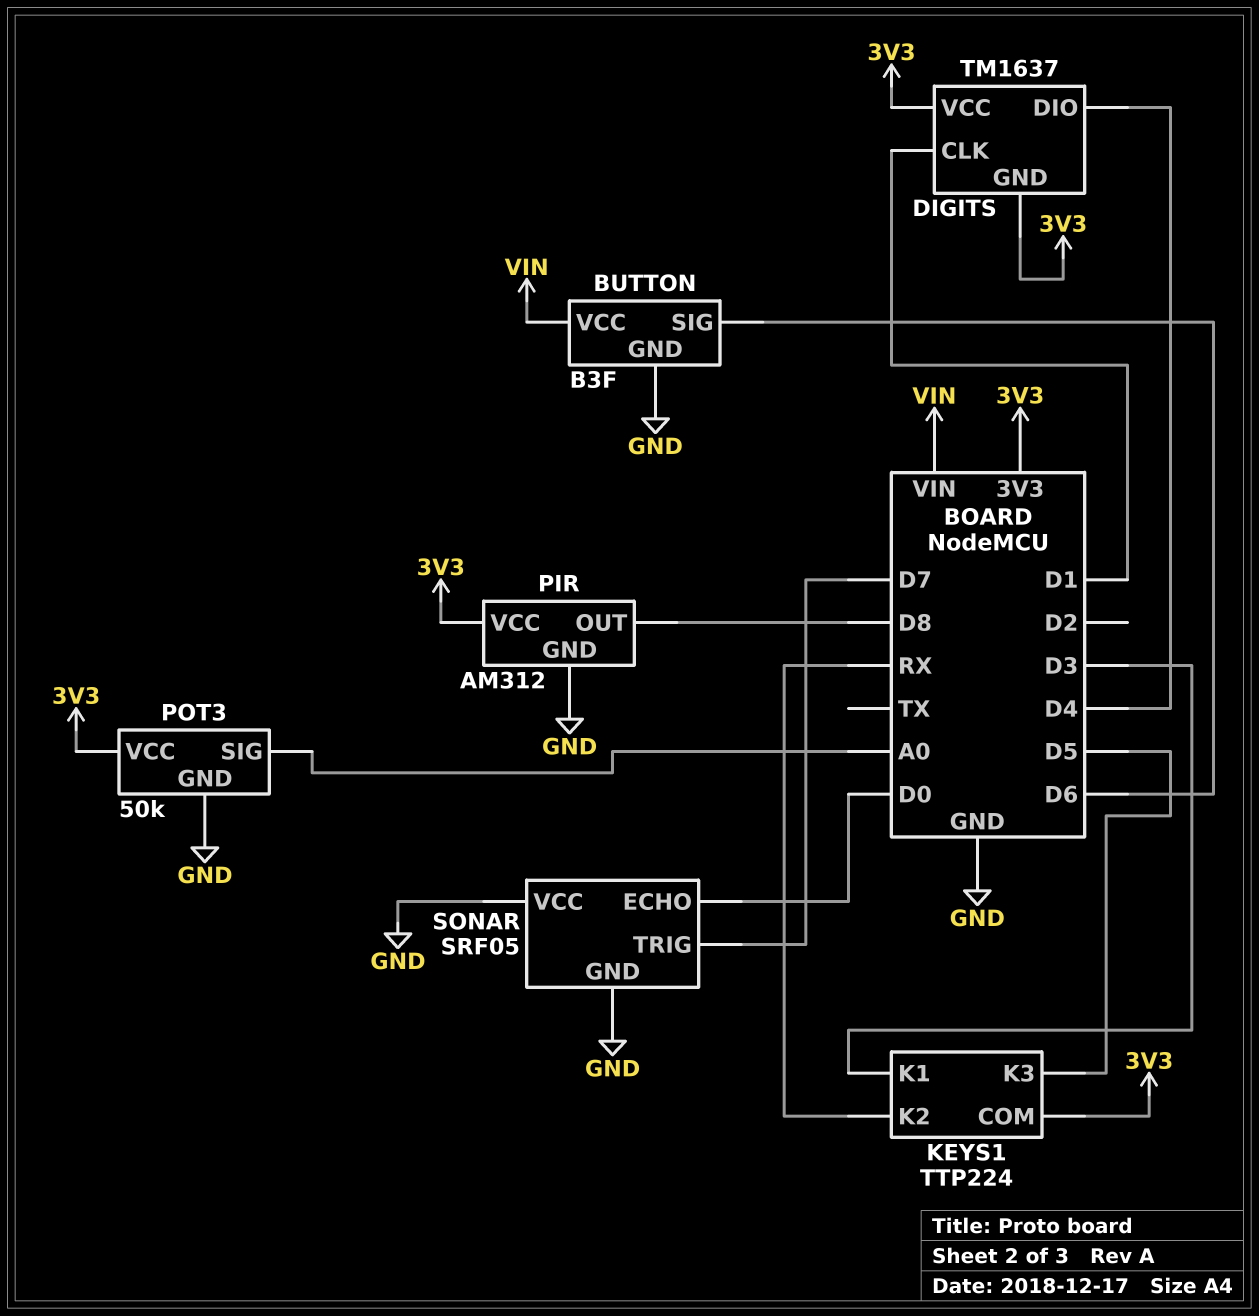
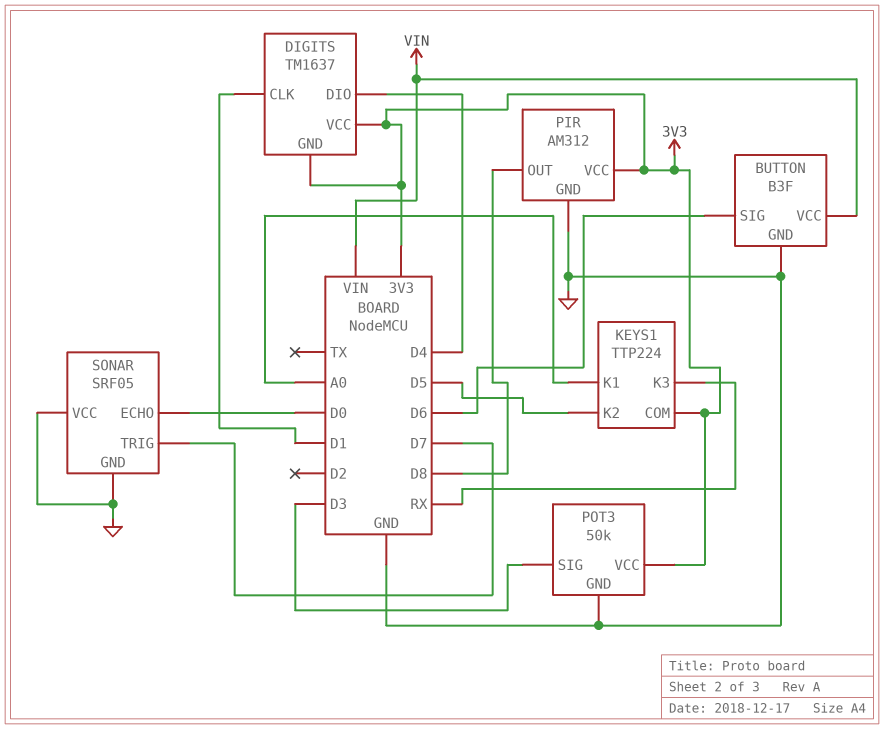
KEYS1 pin K1: D3 -> A0
KEYS1 pin K2: RX -> D5
KEYS1 pin K3: D5 -> RX
POT3 pin SIG: A0 -> D3

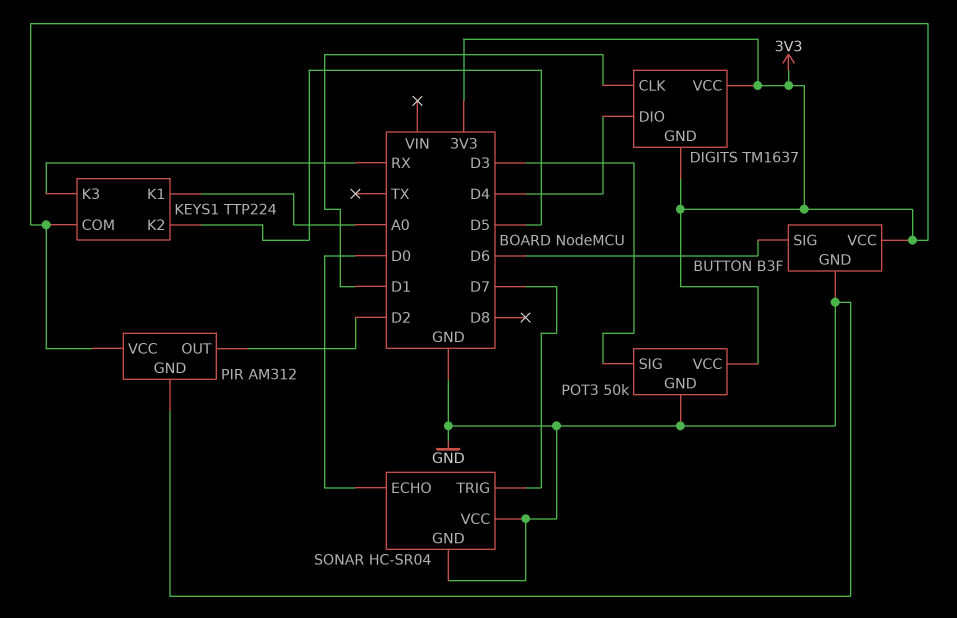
BUTTON pin VCC: VIN -> 3V3
PIR pin OUT: D8 -> D2
SONAR: SRF05 -> HC-SR04

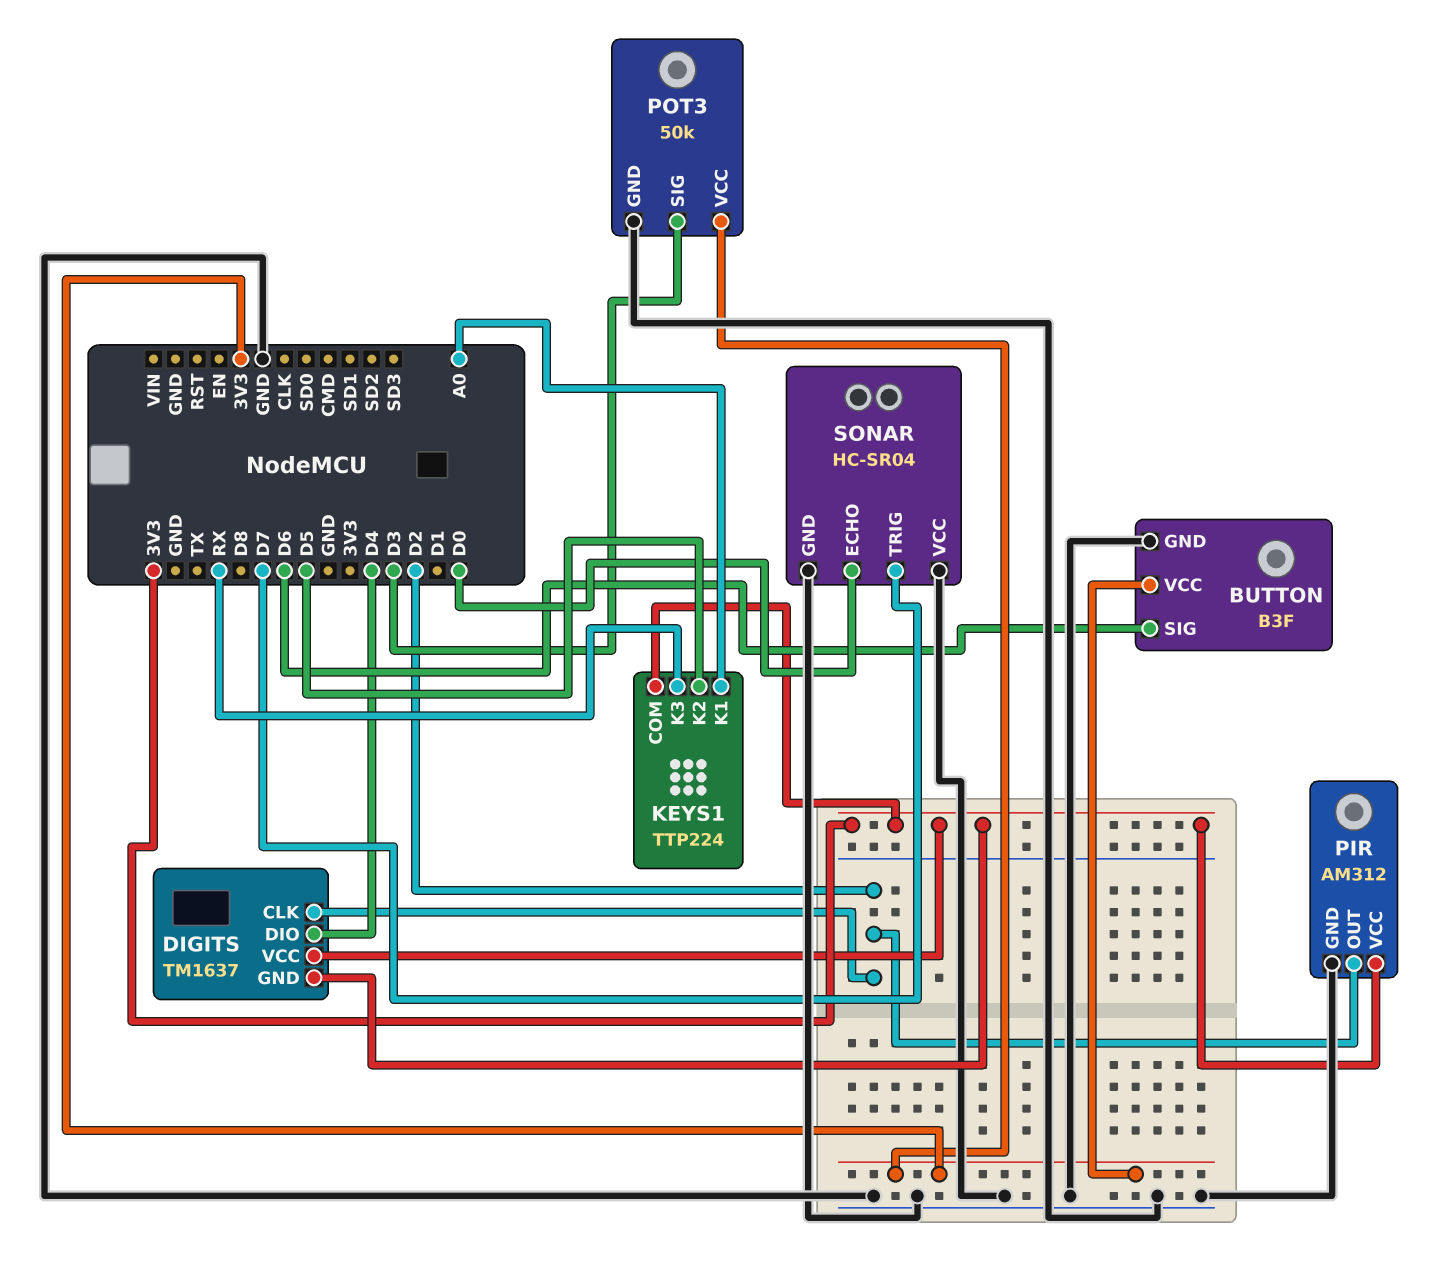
DIGITS pin CLK: D1 -> D2

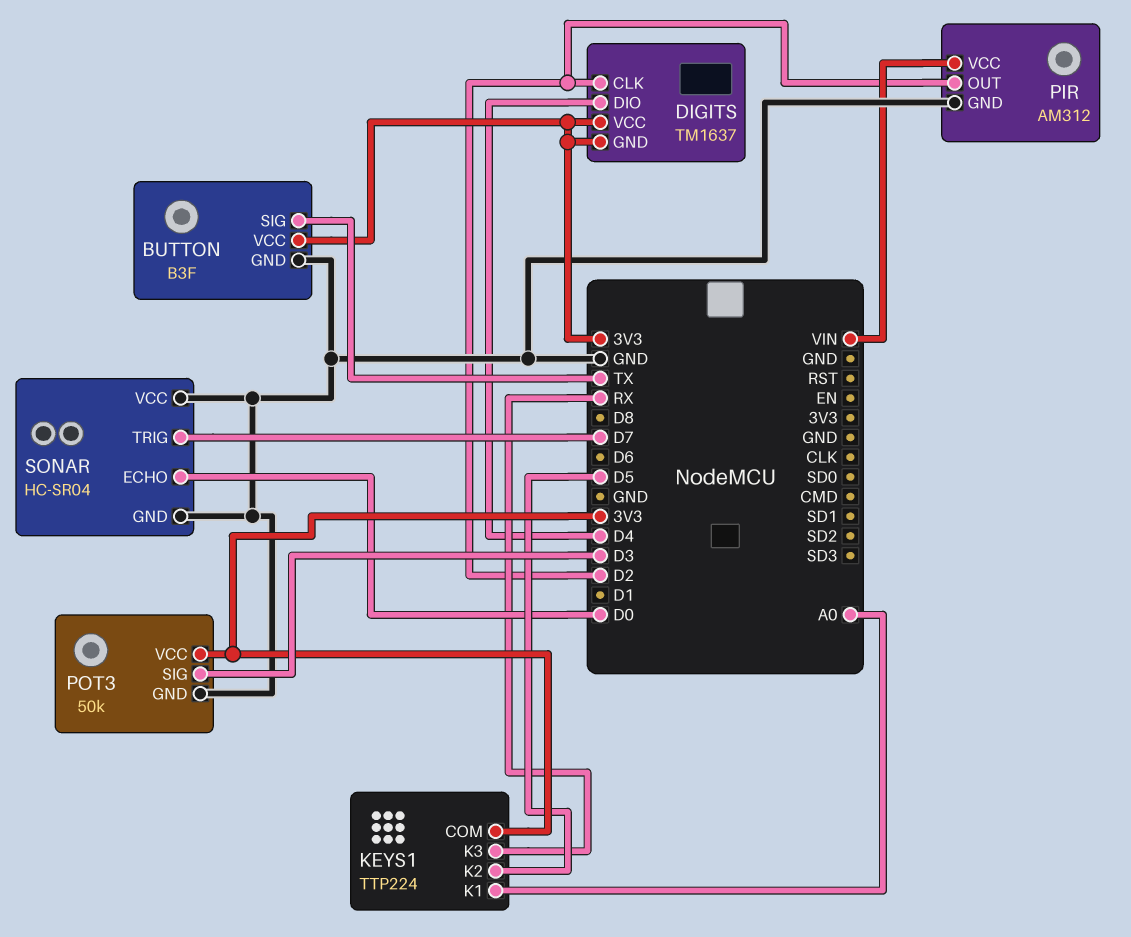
BUTTON pin SIG: D6 -> TX
PIR pin VCC: 3V3 -> VIN

